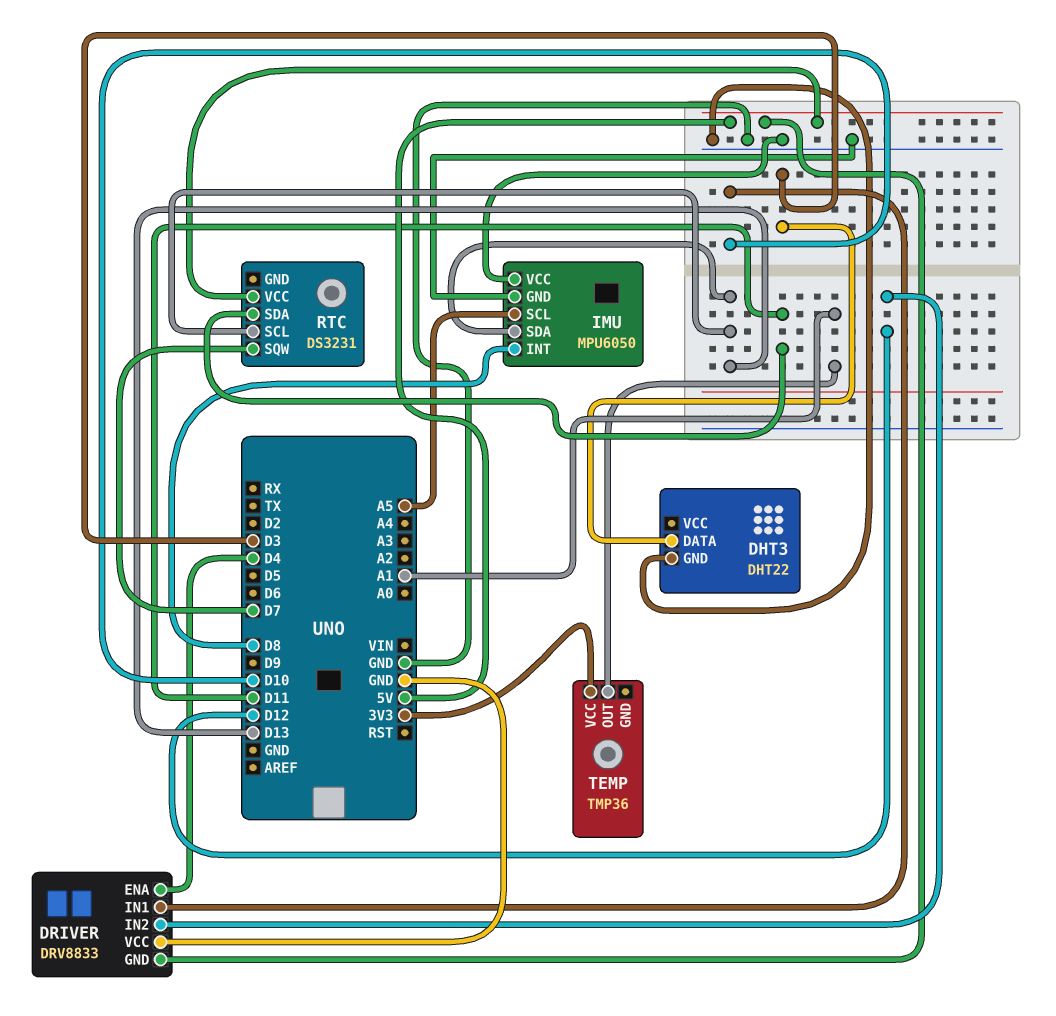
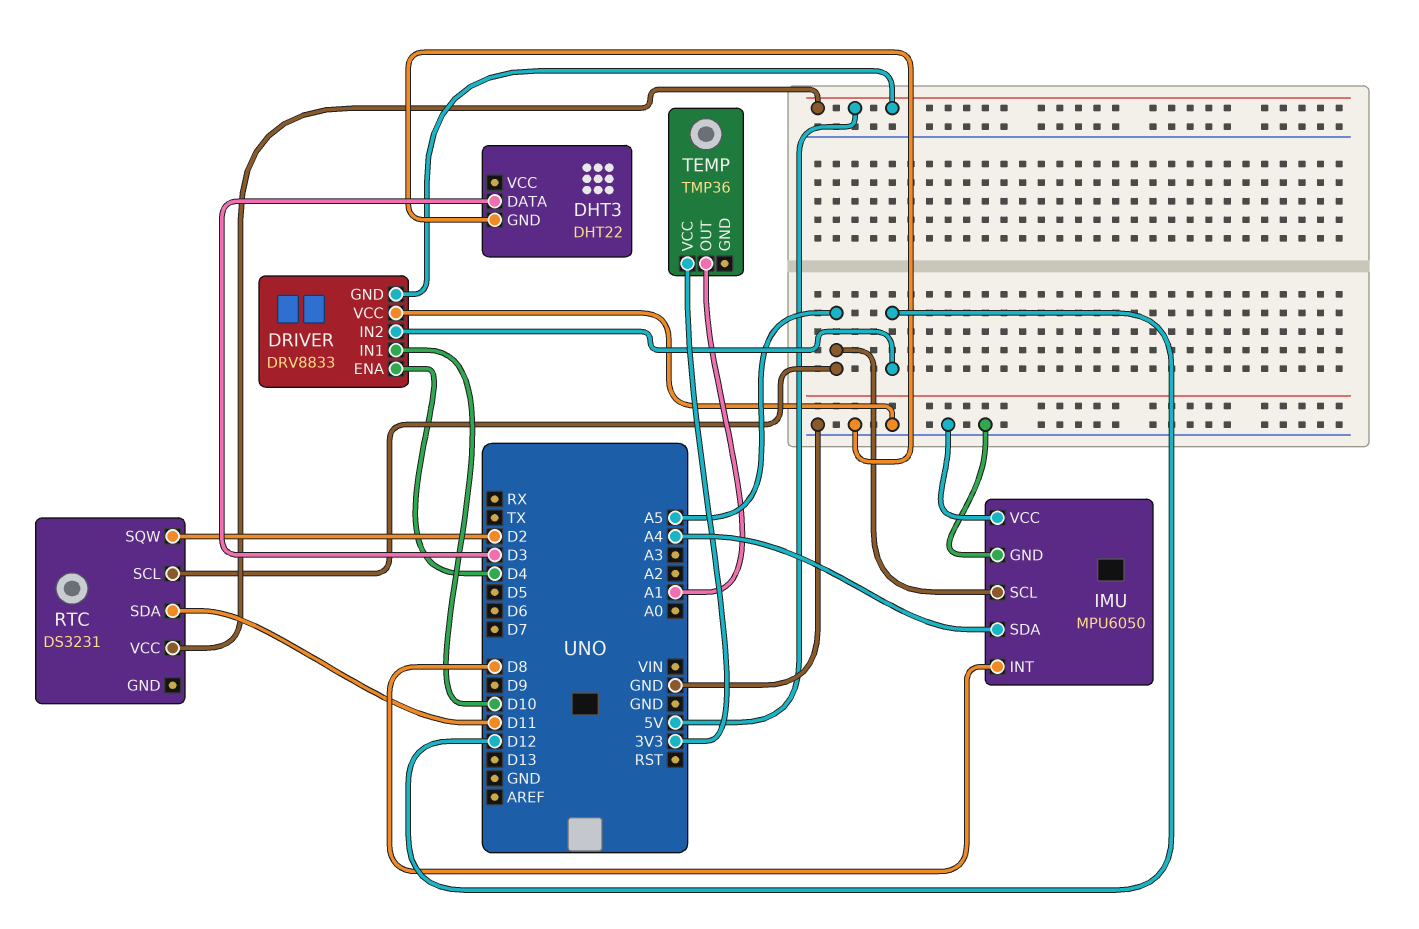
IMU pin SDA: D13 -> A4
RTC pin SCL: D13 -> A5
RTC pin SQW: D7 -> D2

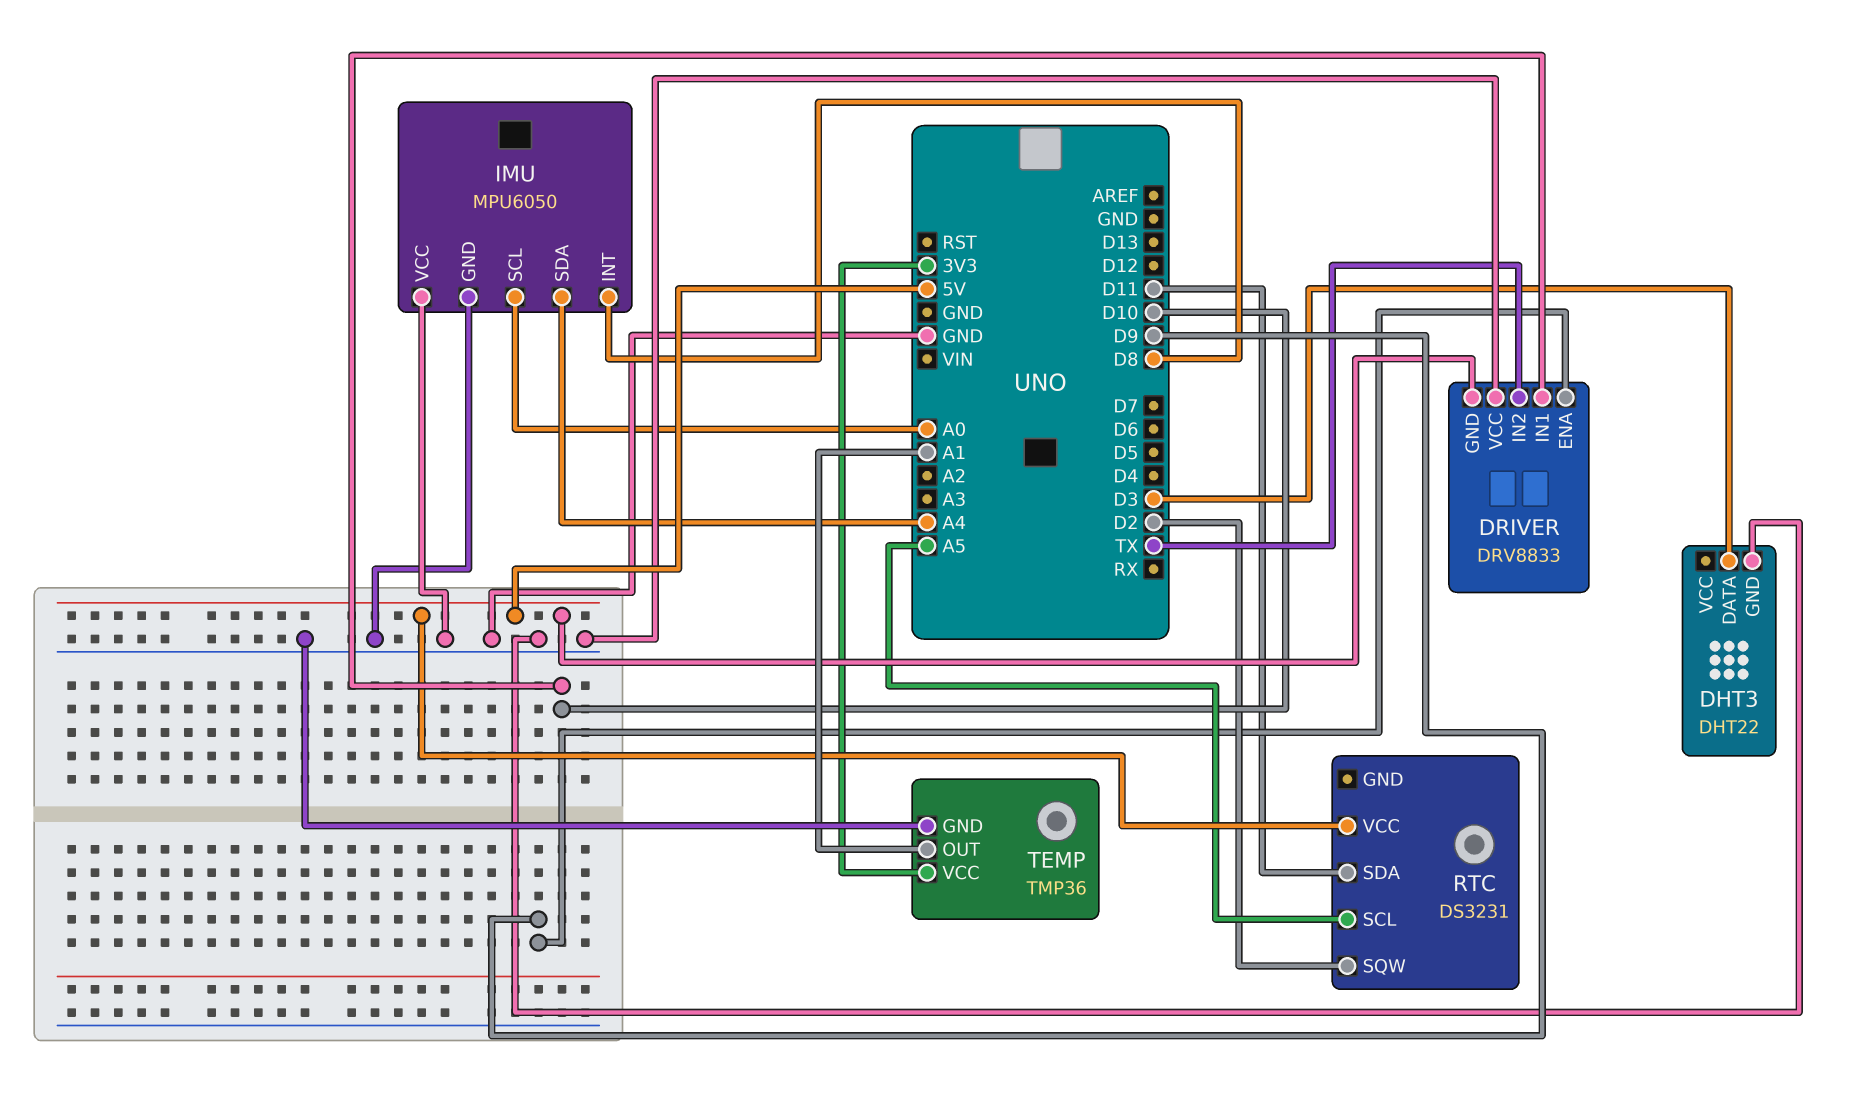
DRIVER pin ENA: D4 -> D9
DRIVER pin IN2: D12 -> TX
IMU pin SCL: A5 -> A0
TEMP pin GND: none -> GND

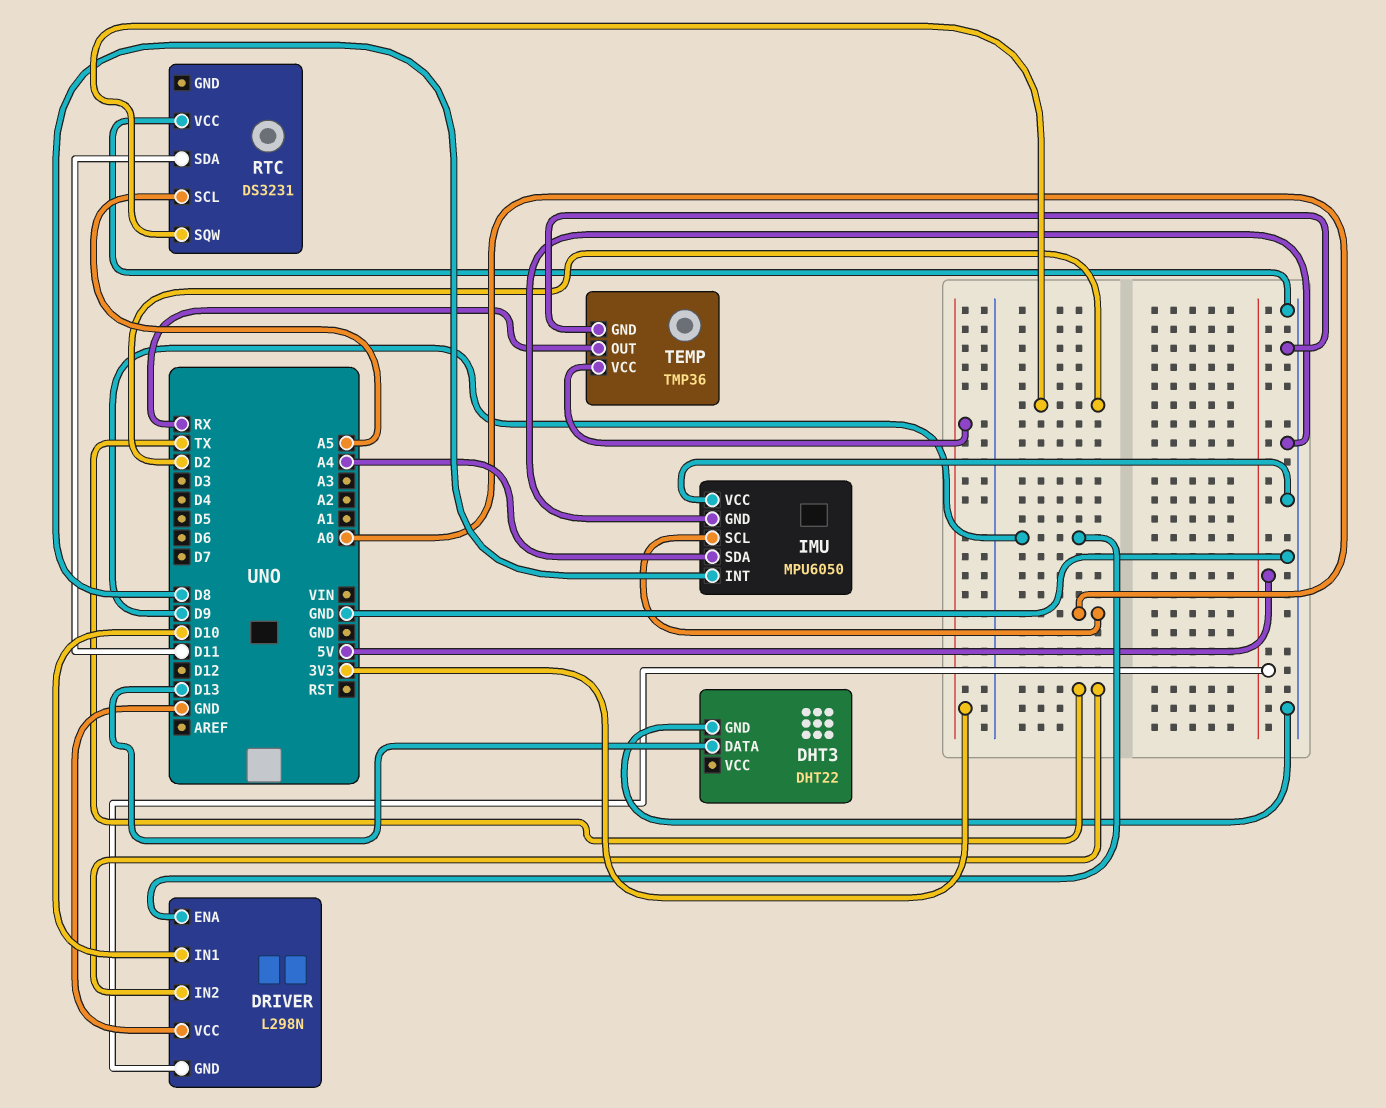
DHT3 pin DATA: D3 -> D13
DRIVER: DRV8833 -> L298N
RTC pin VCC: 5V -> GND
TEMP pin OUT: A1 -> RX

